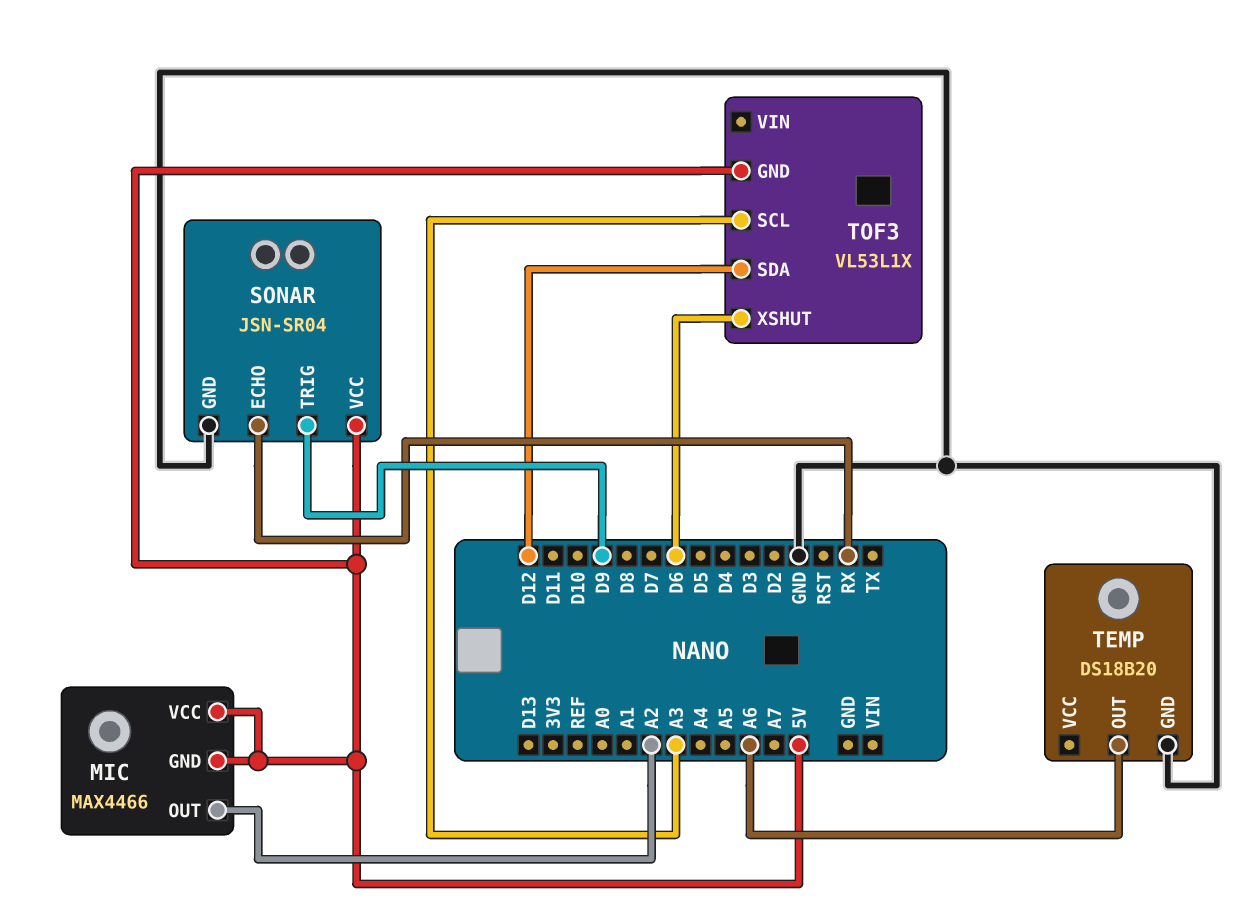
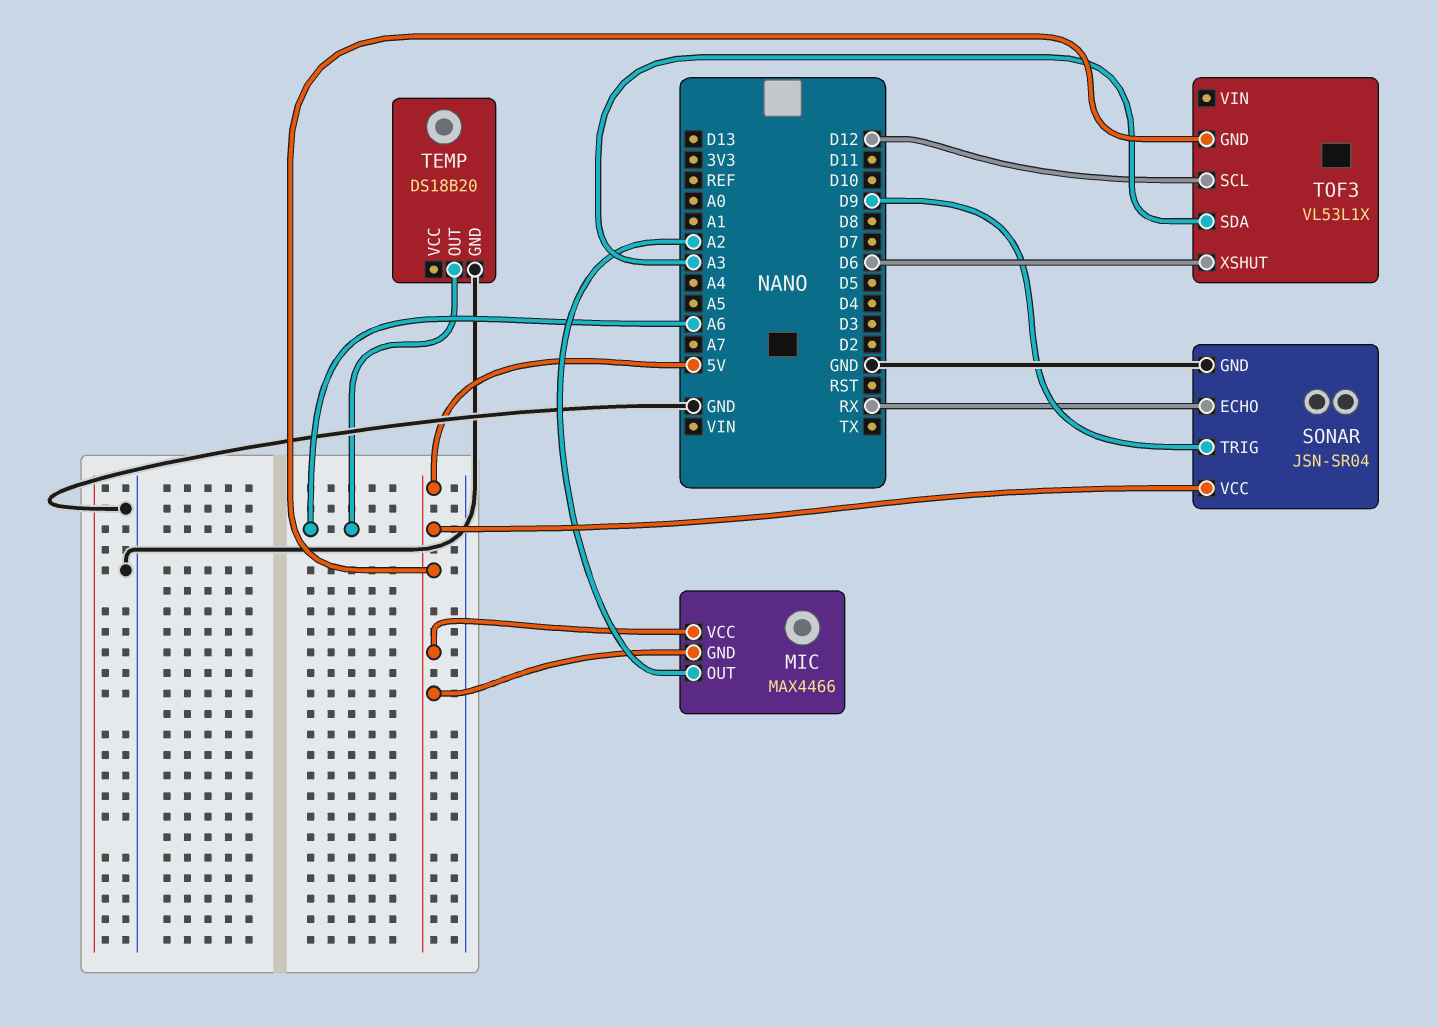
TOF3 pin SCL: A3 -> D12
TOF3 pin SDA: D12 -> A3

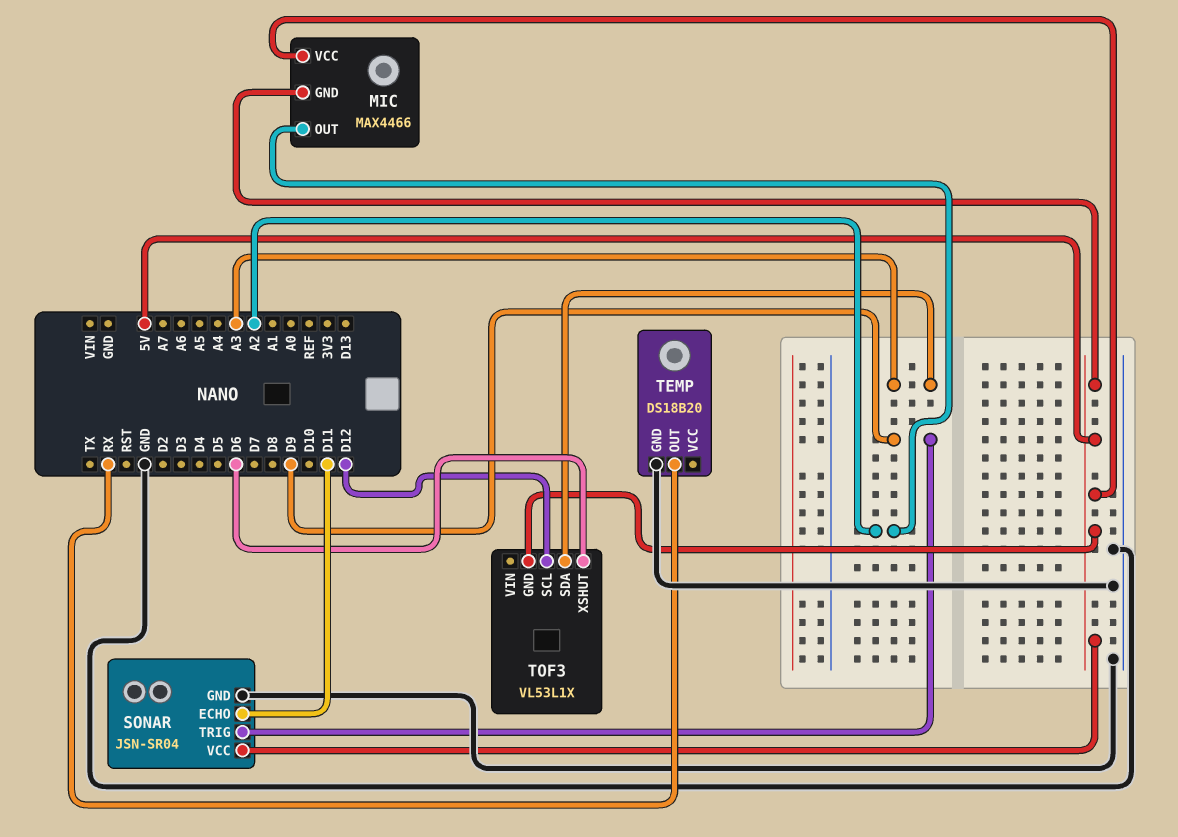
SONAR pin ECHO: RX -> D11
TEMP pin OUT: A6 -> RX

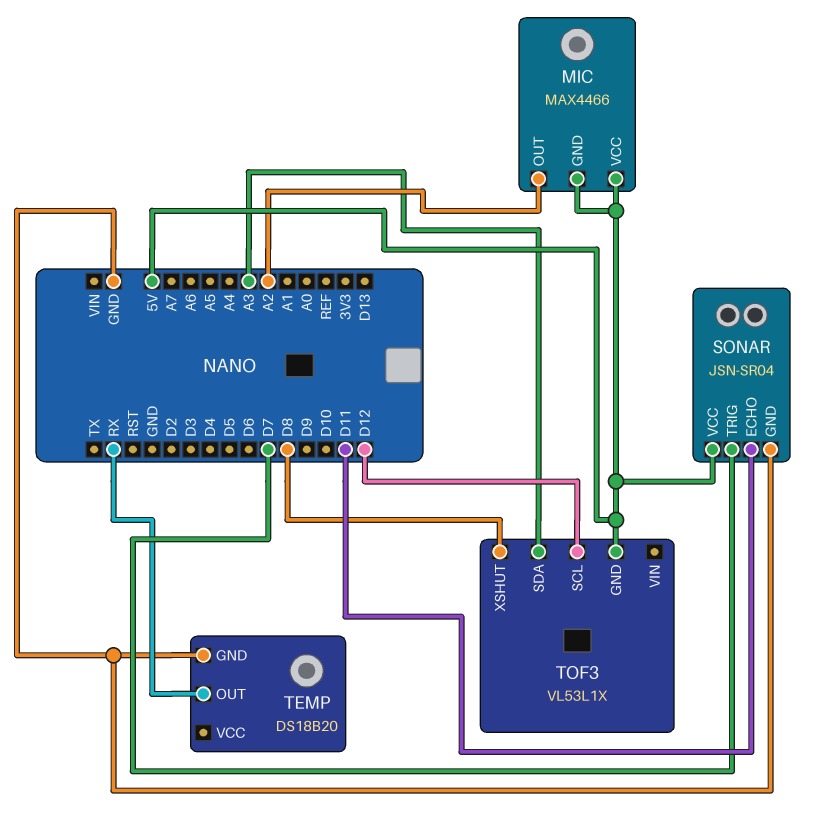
SONAR pin TRIG: D9 -> D7
TOF3 pin XSHUT: D6 -> D8

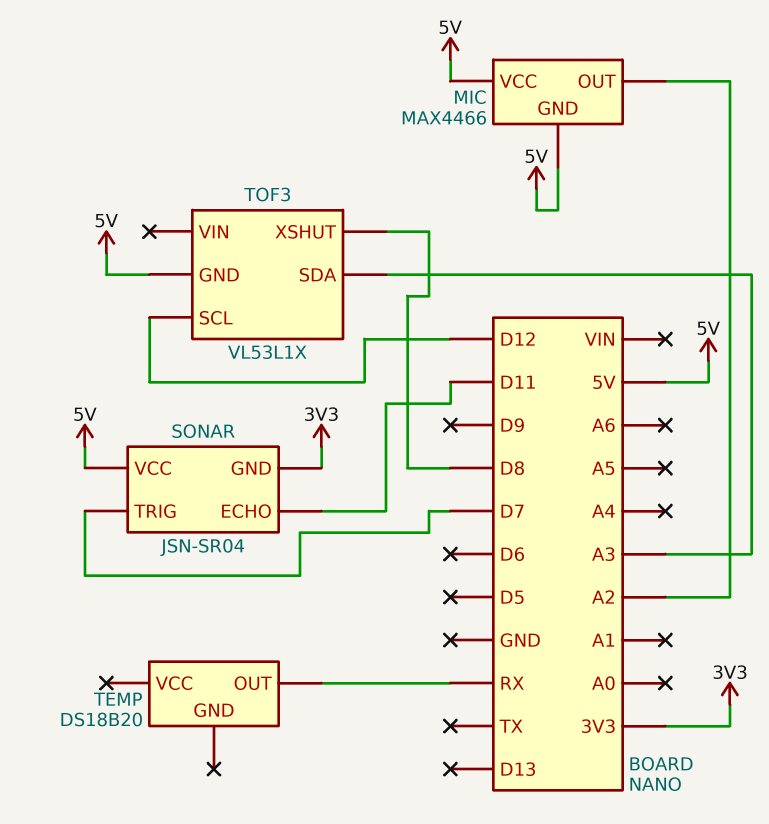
SONAR pin GND: GND -> 3V3
TEMP pin GND: GND -> none

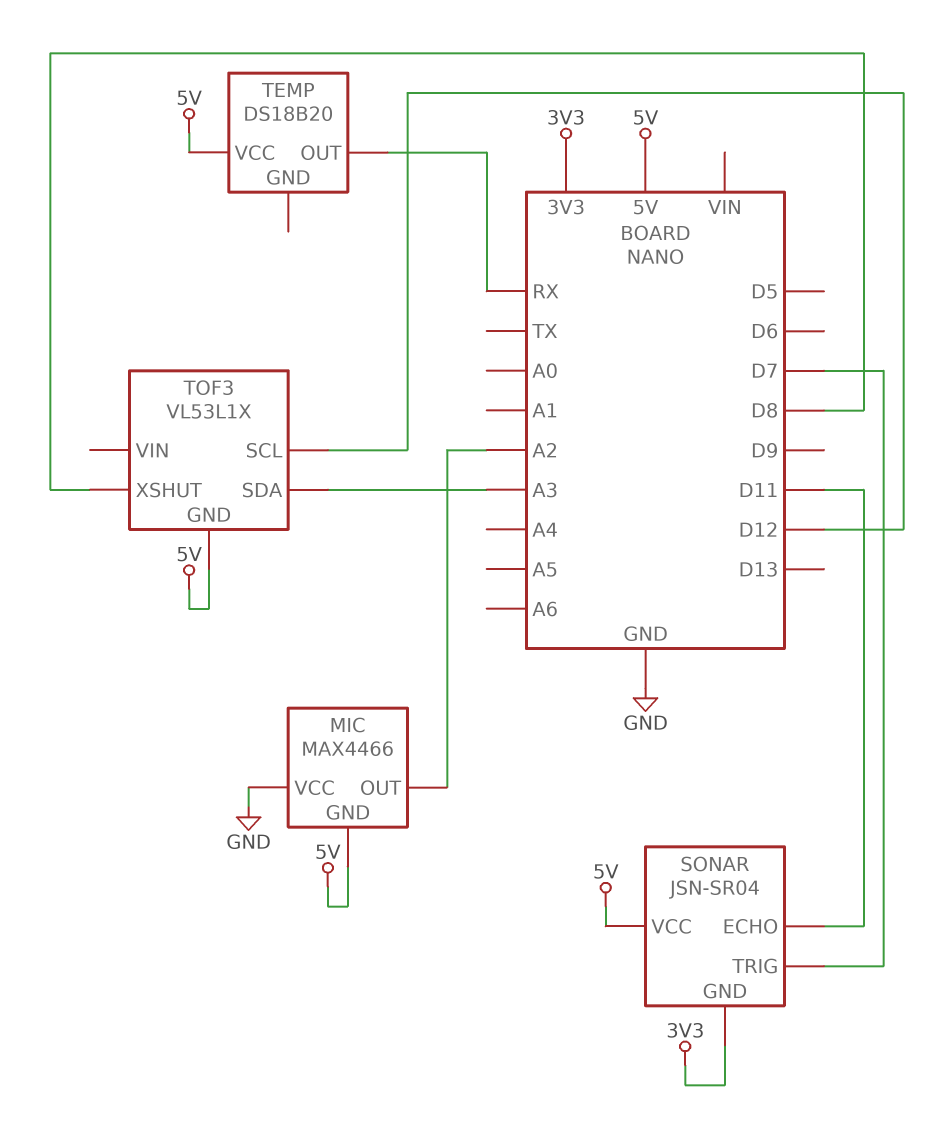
MIC pin VCC: 5V -> GND
TEMP pin VCC: none -> 5V

